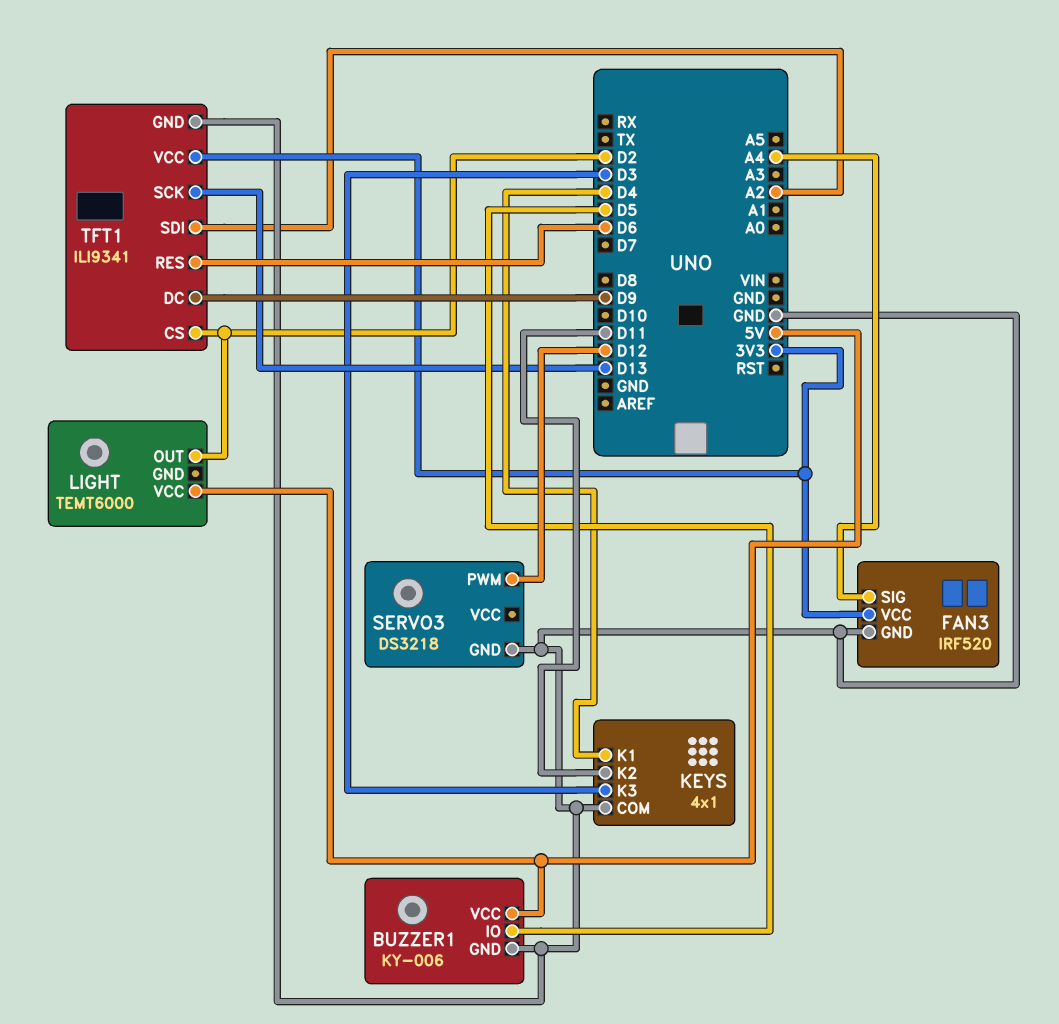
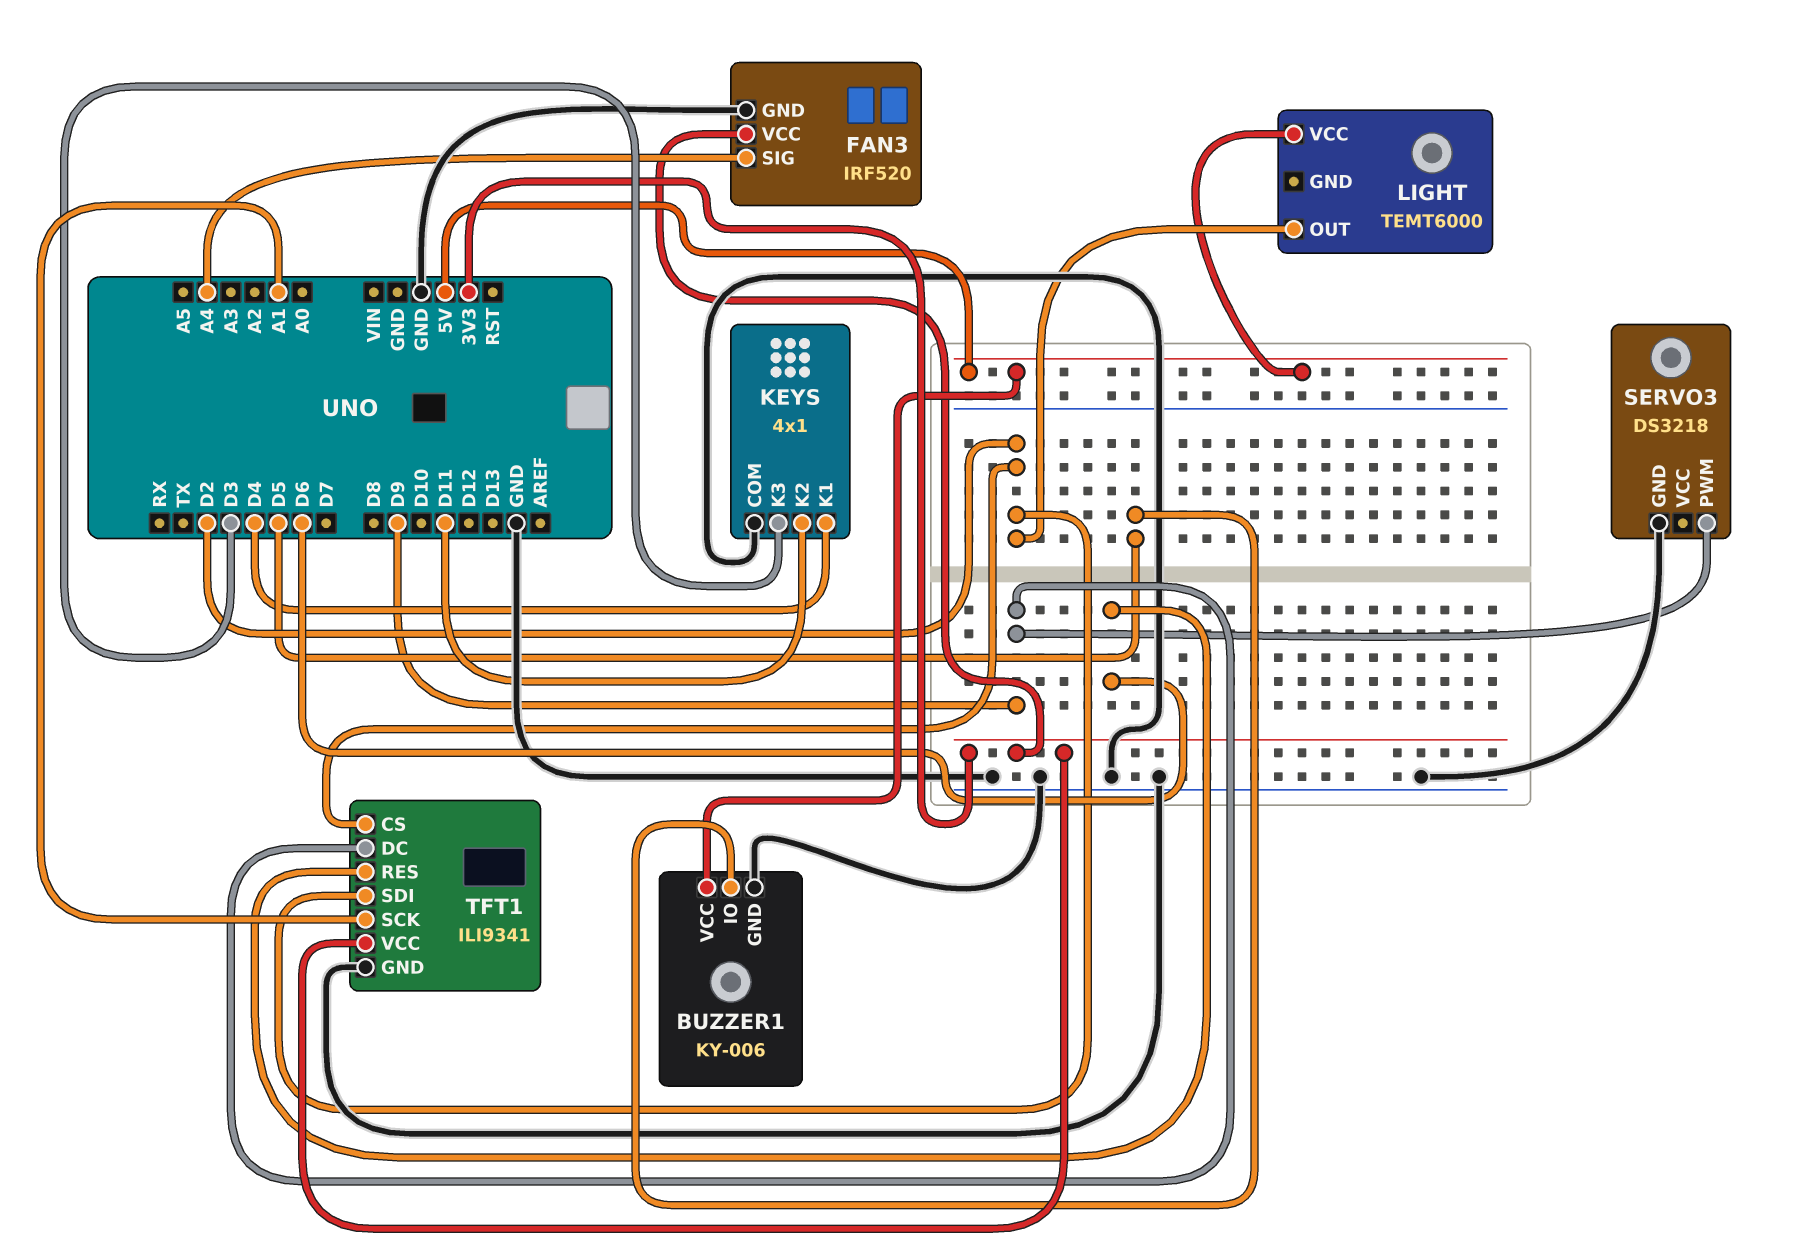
SERVO3 pin PWM: D12 -> D9
TFT1 pin SCK: D13 -> A1
TFT1 pin SDI: A2 -> D2

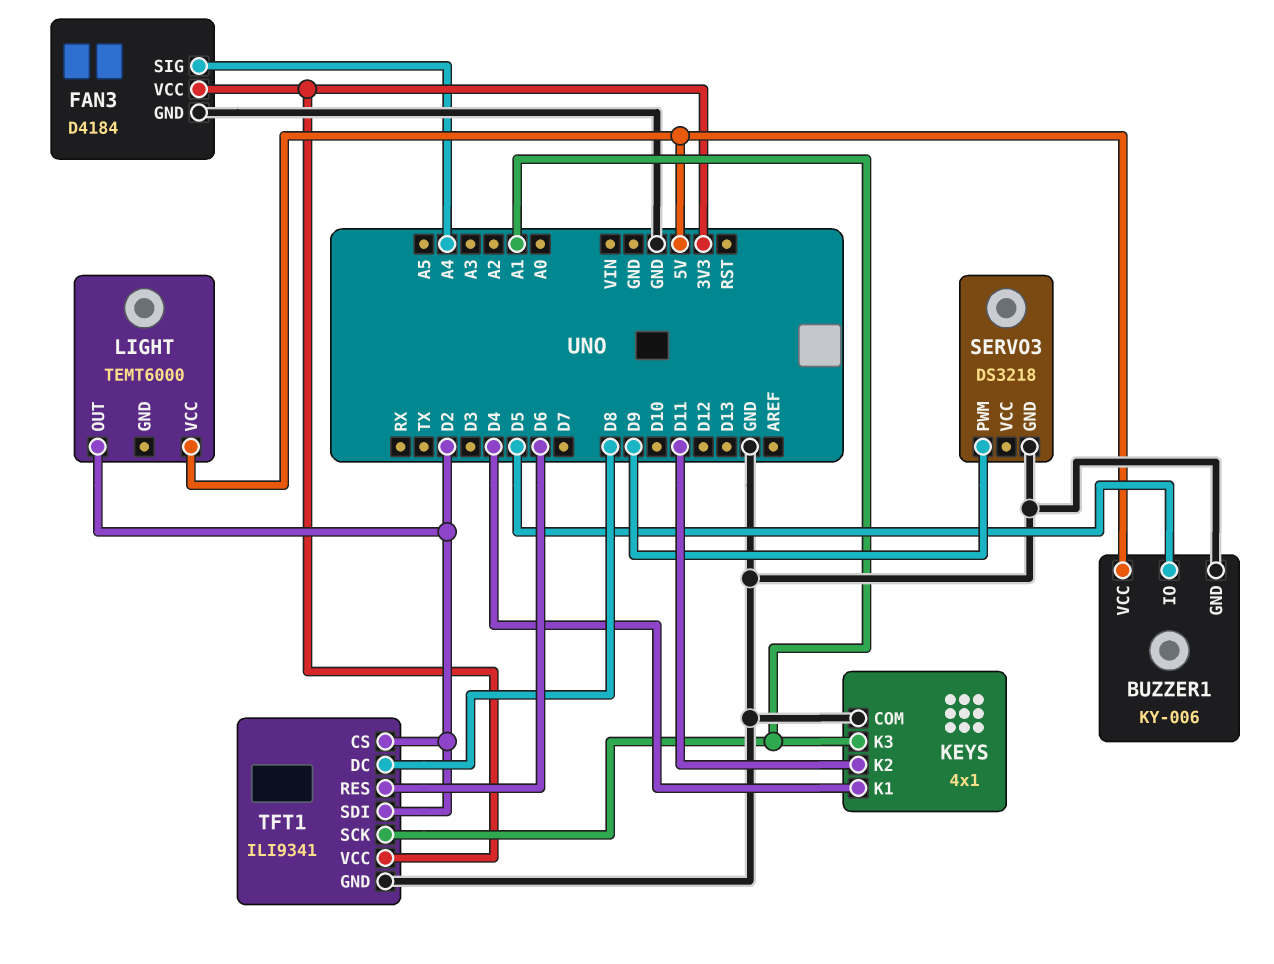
FAN3: IRF520 -> D4184
KEYS pin K3: D3 -> A1
TFT1 pin DC: D9 -> D8

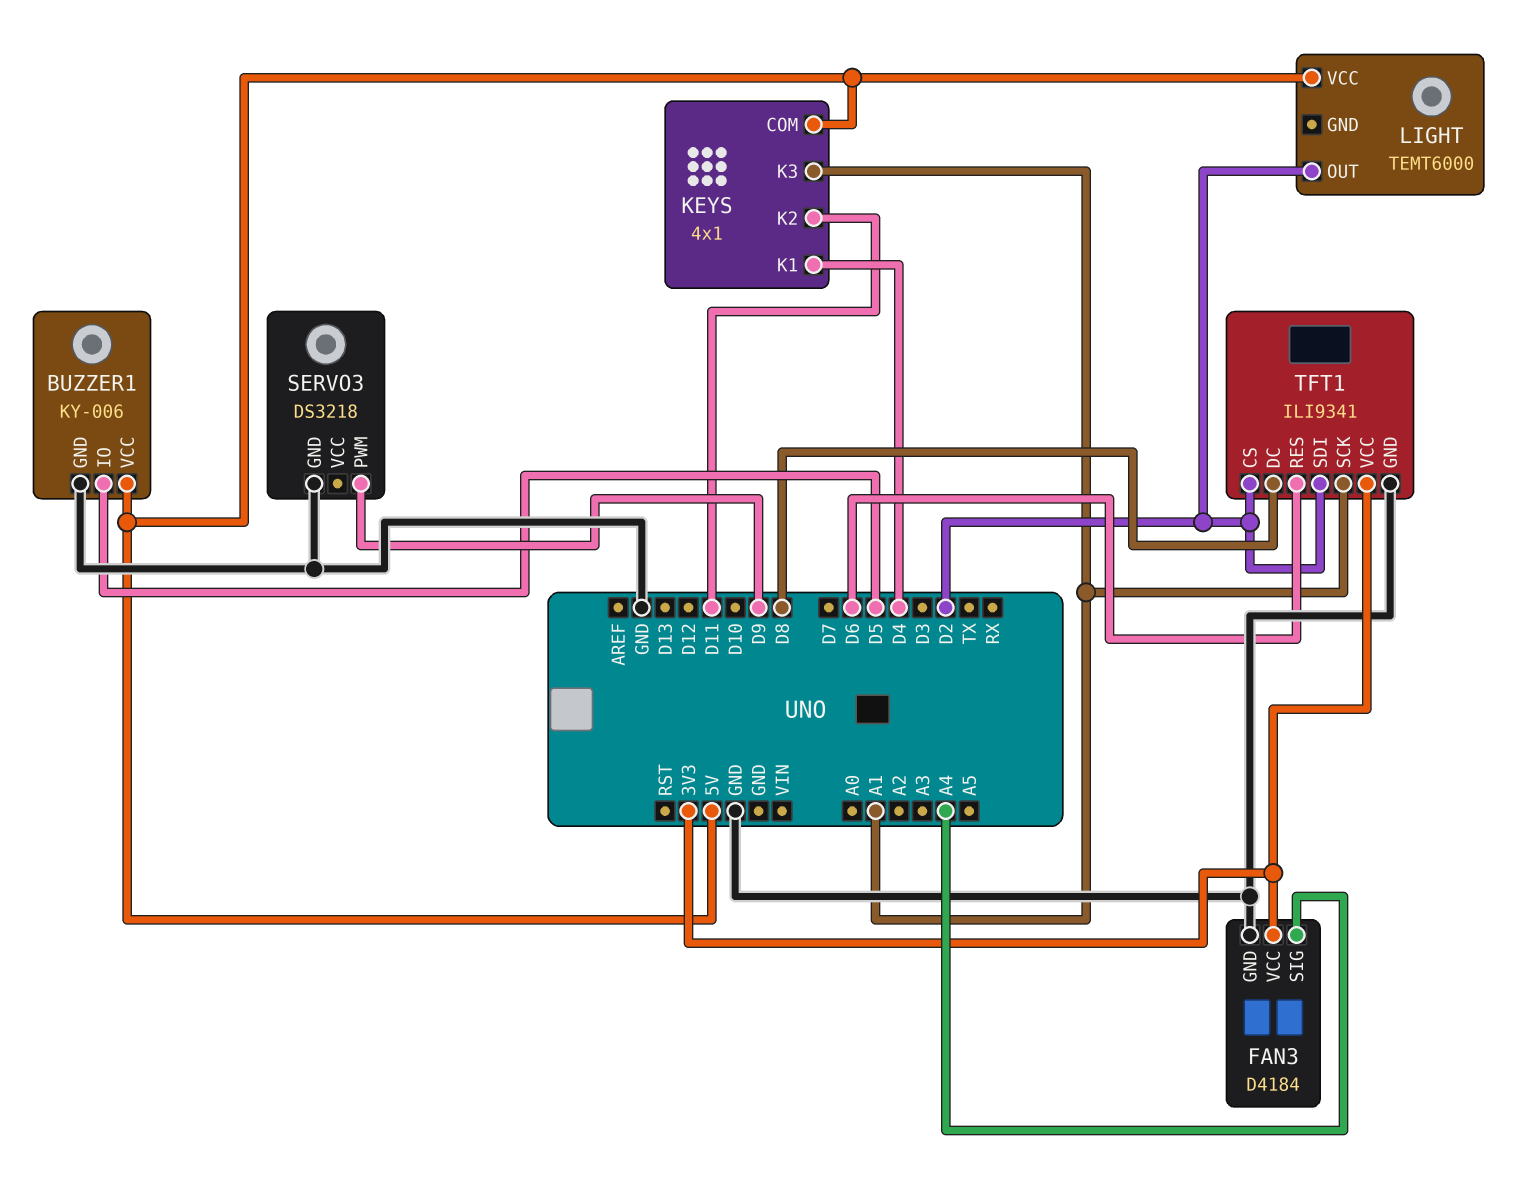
KEYS pin COM: GND -> 5V

